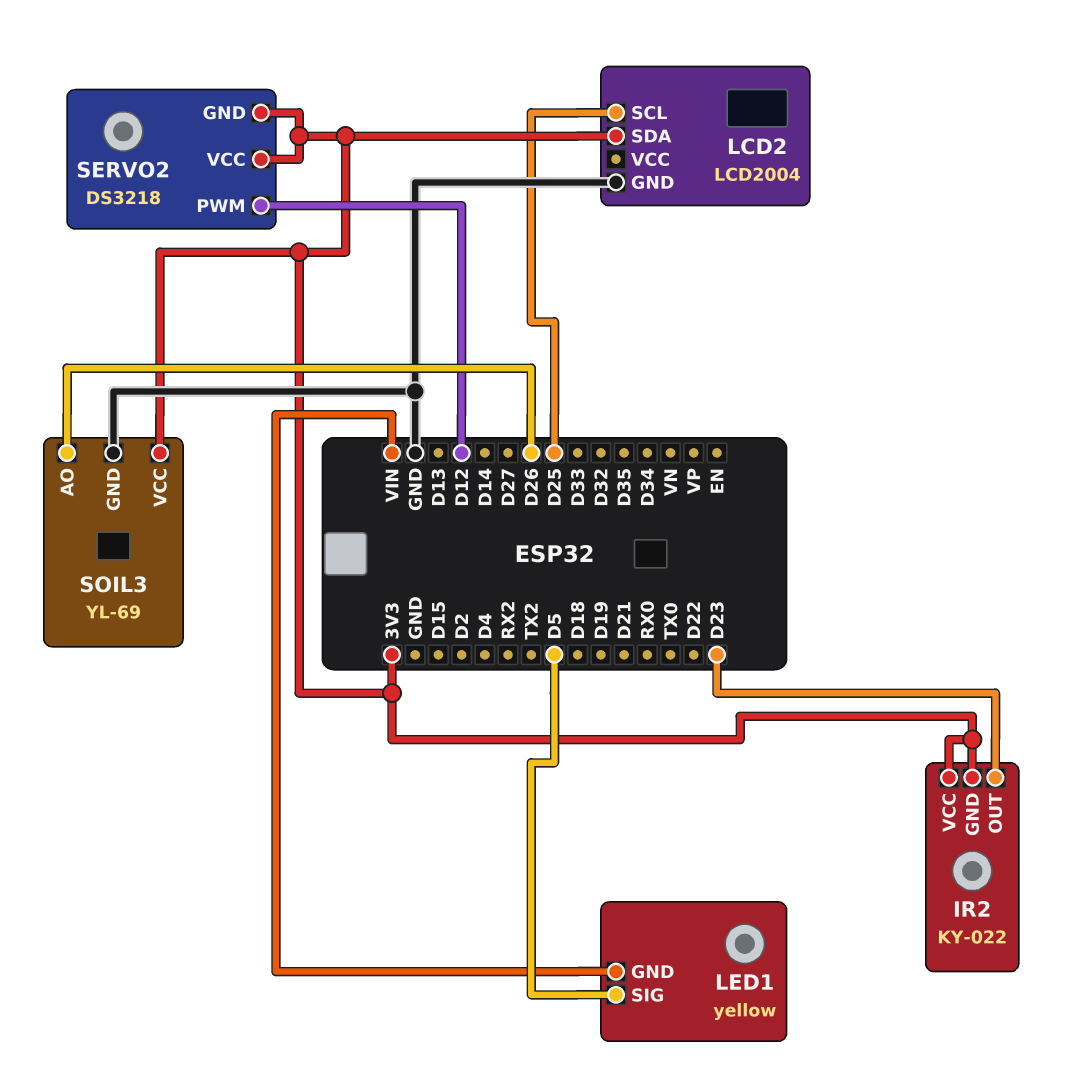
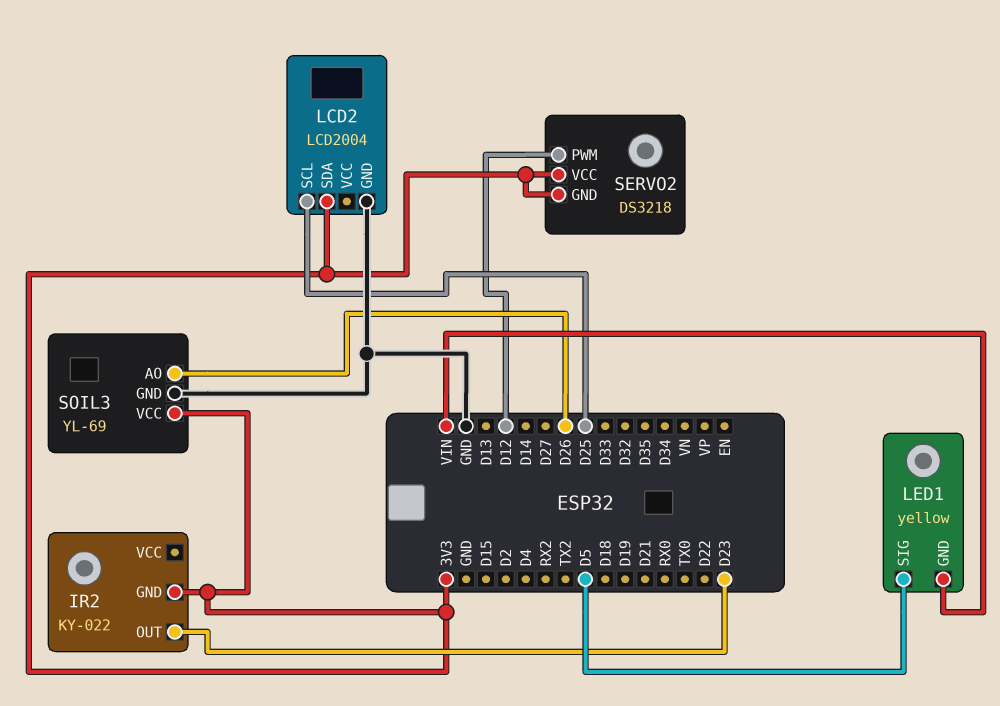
IR2 pin VCC: 3V3 -> none

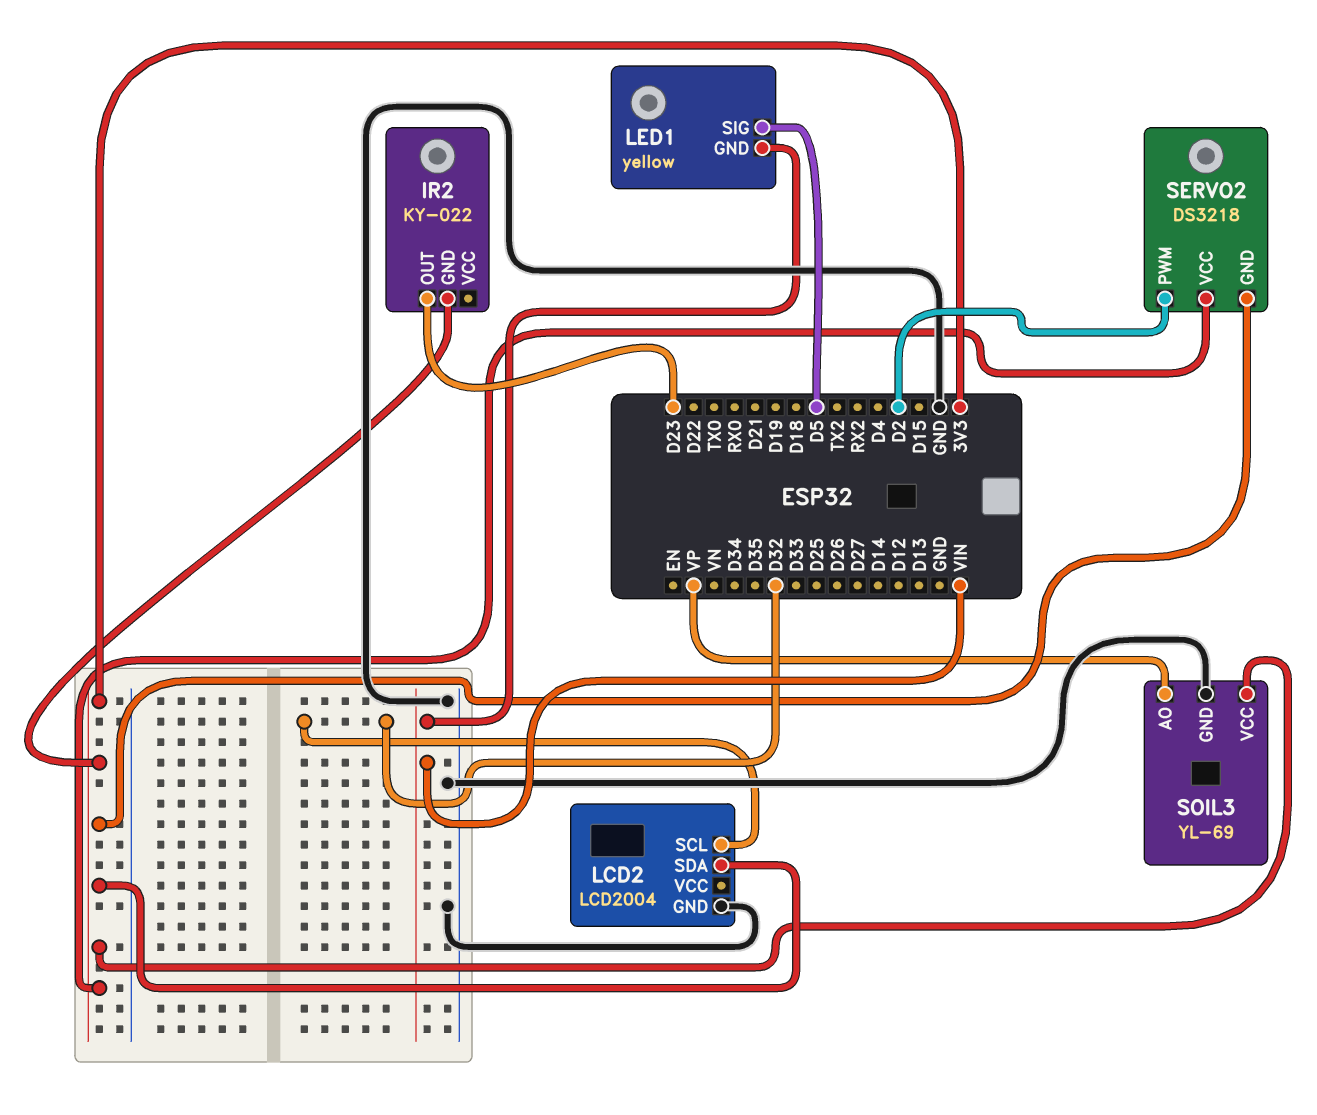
LCD2 pin SCL: D25 -> D32
SERVO2 pin PWM: D12 -> D2
SOIL3 pin AO: D26 -> VP

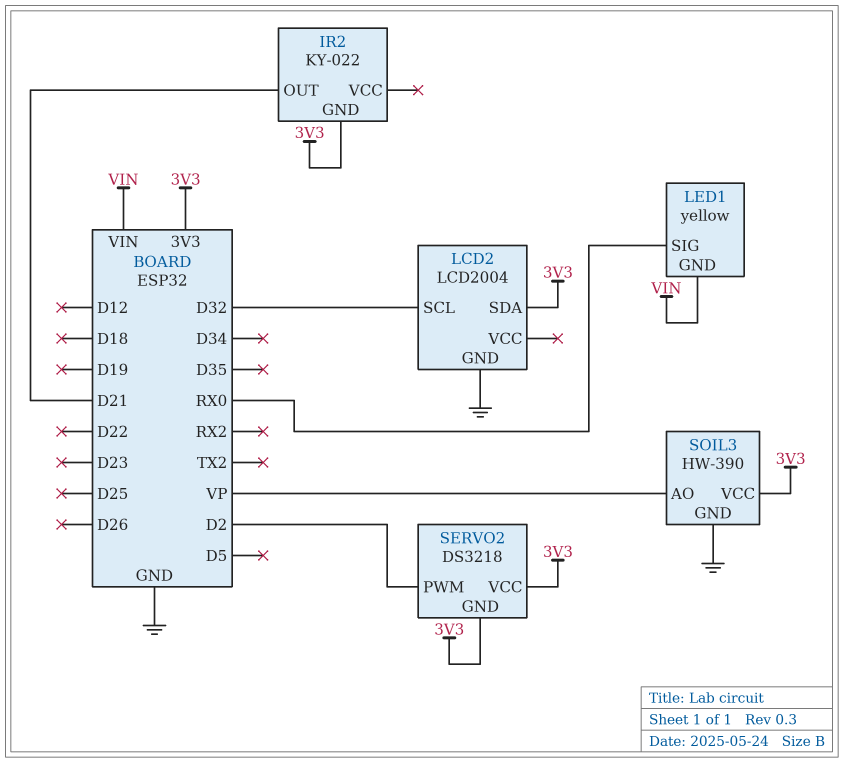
IR2 pin OUT: D23 -> D21
LED1 pin SIG: D5 -> RX0
SOIL3: YL-69 -> HW-390

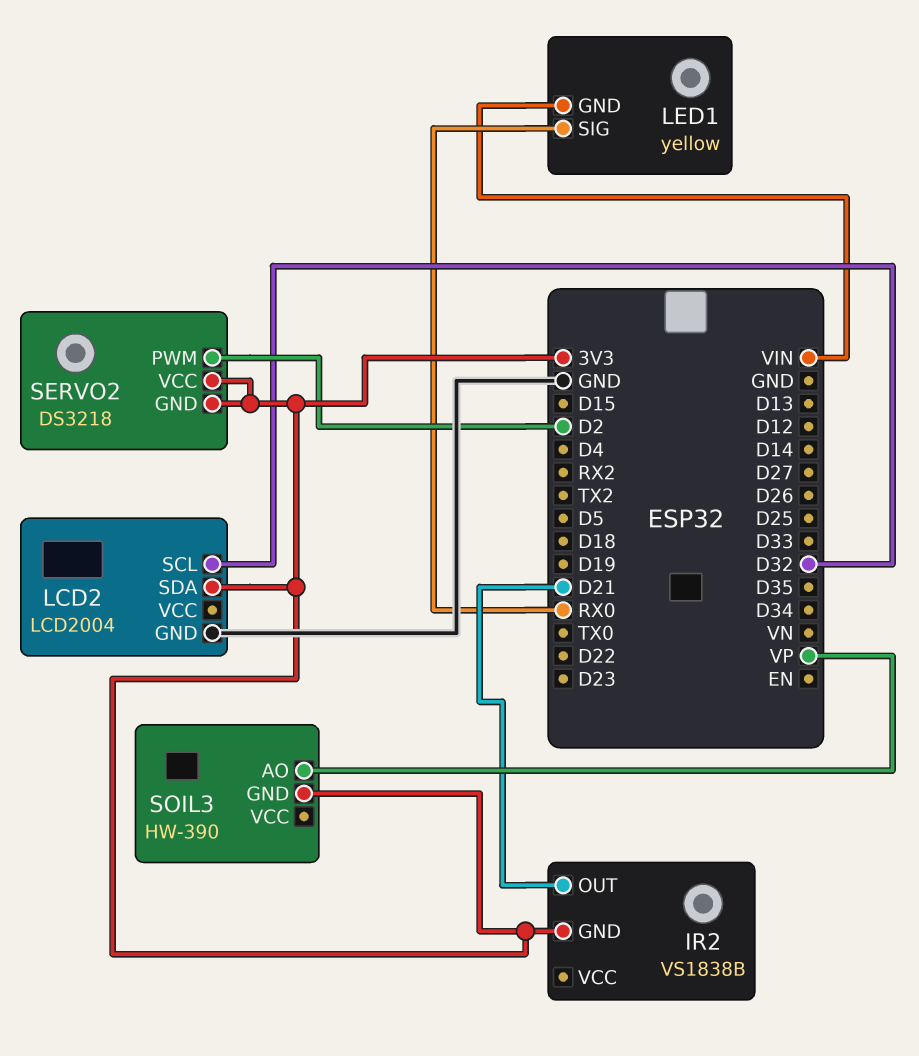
IR2: KY-022 -> VS1838B
SOIL3 pin GND: GND -> 3V3
SOIL3 pin VCC: 3V3 -> none

